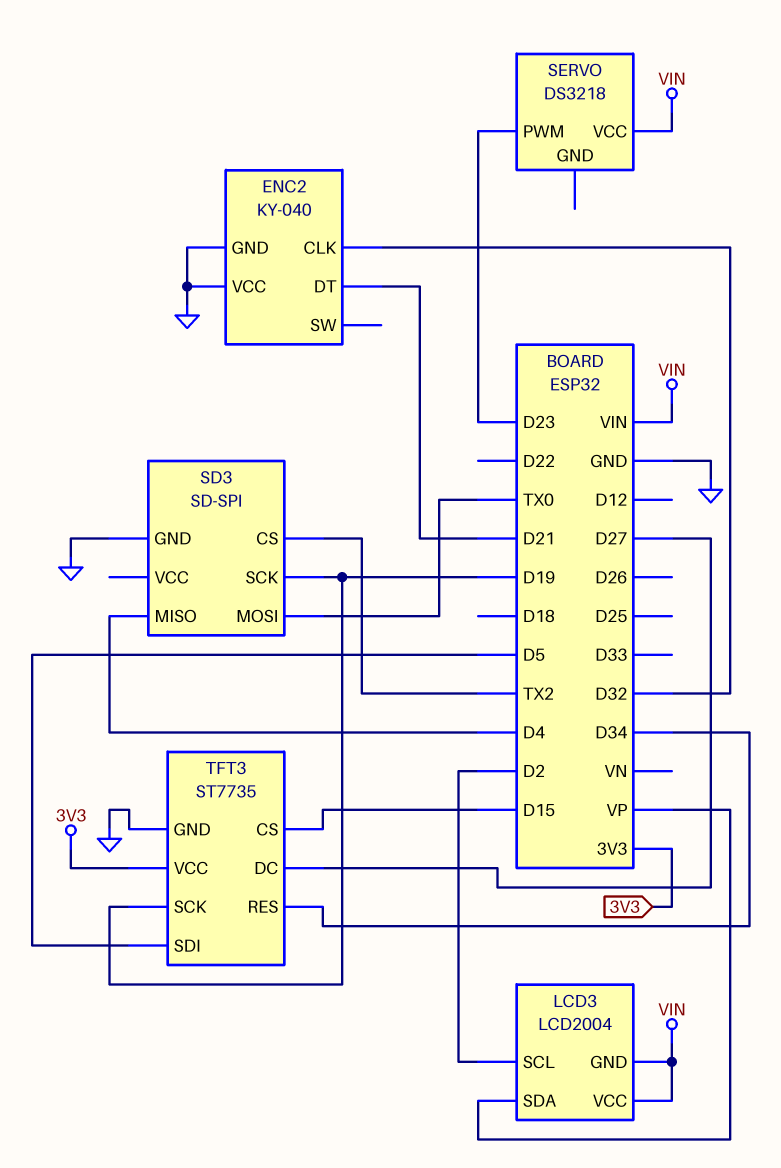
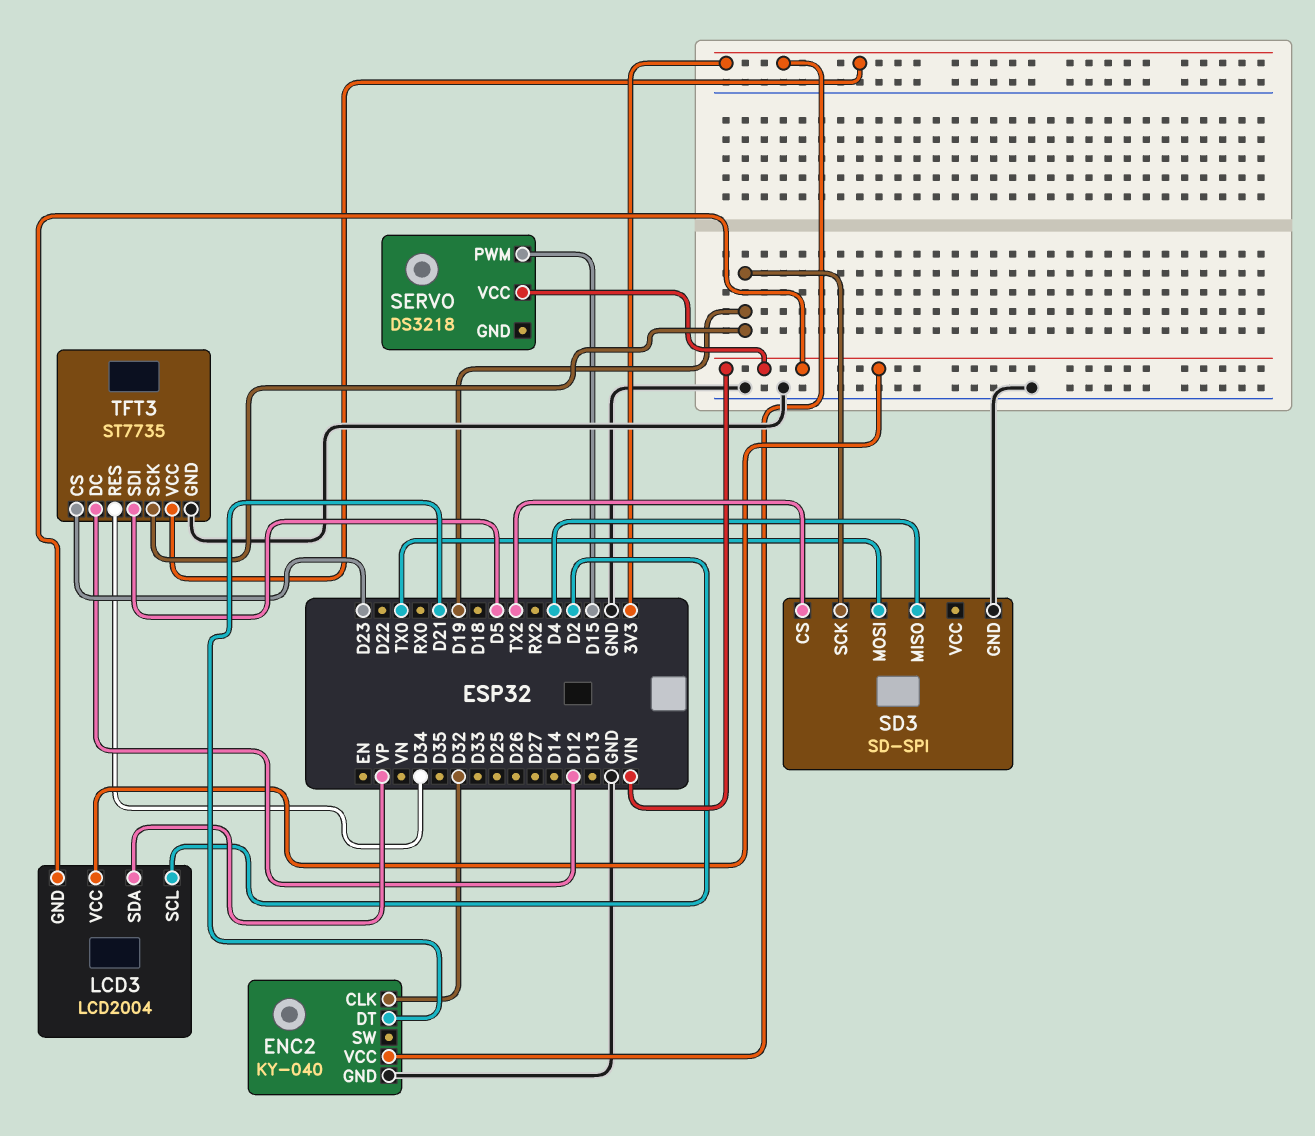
ENC2 pin VCC: GND -> 3V3
SERVO pin PWM: D23 -> D15
TFT3 pin CS: D15 -> D23
TFT3 pin DC: D27 -> D12

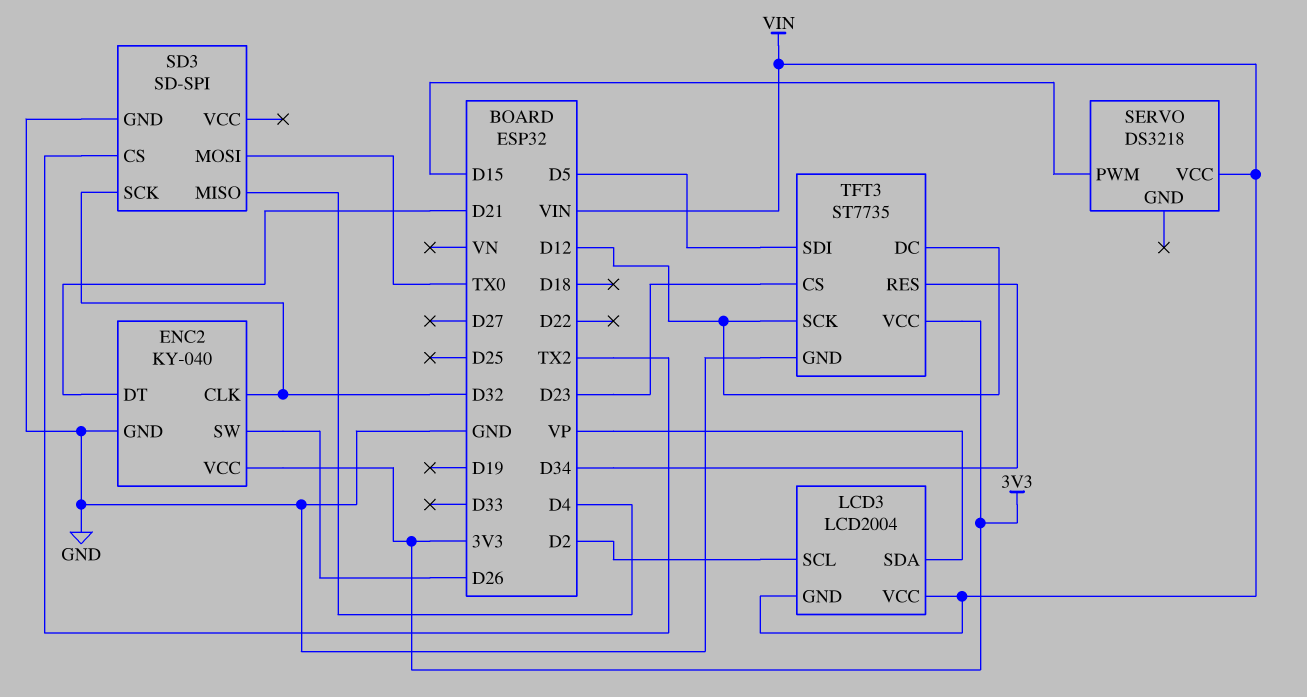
ENC2 pin SW: none -> D26
SD3 pin SCK: D19 -> D32
TFT3 pin SCK: D19 -> D12

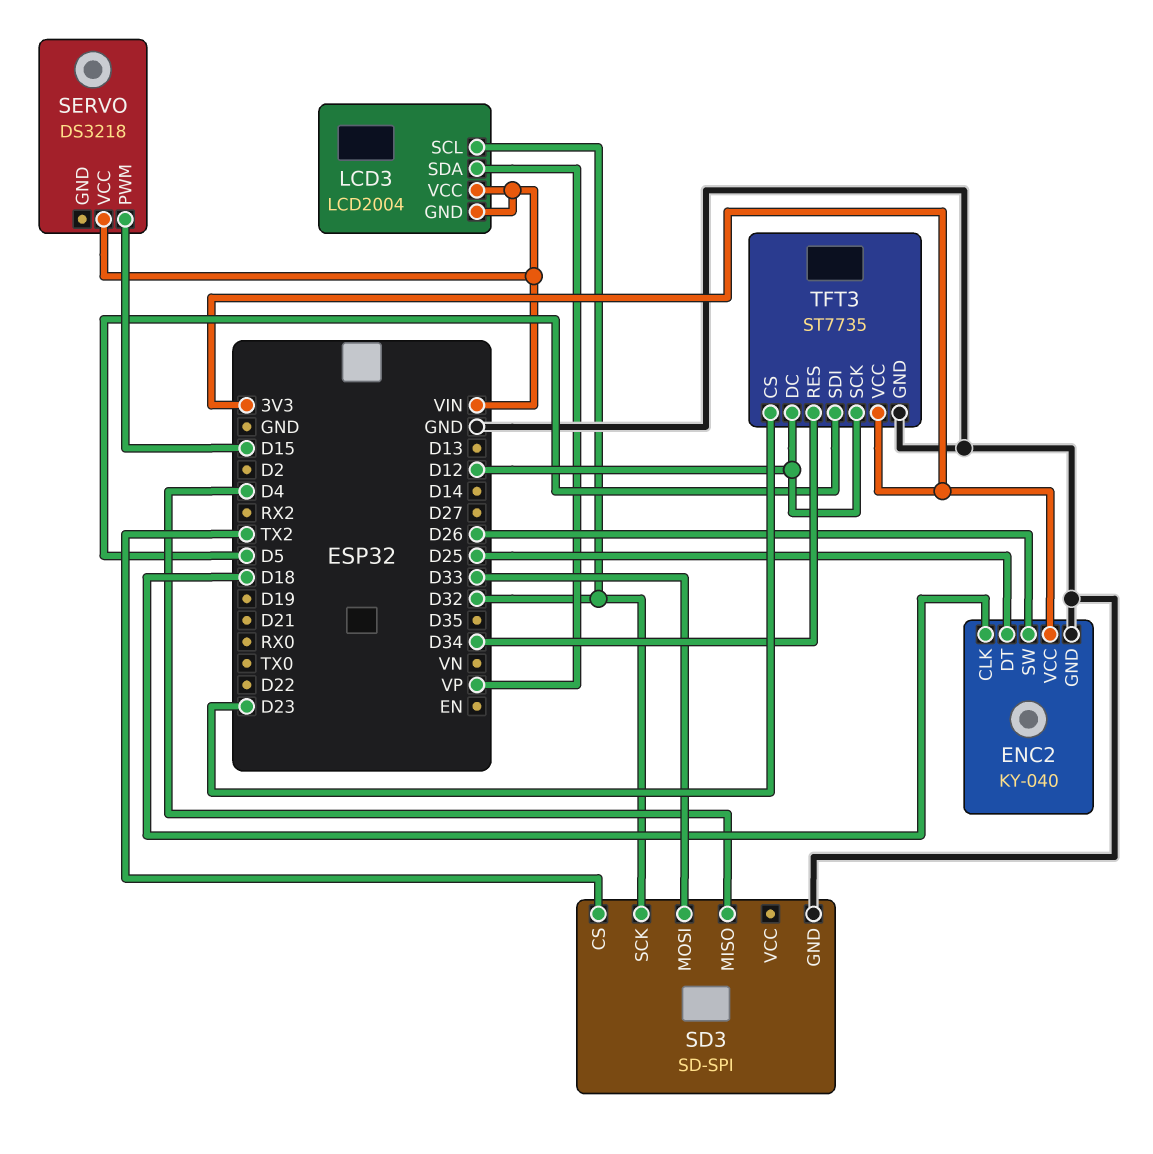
ENC2 pin CLK: D32 -> D18
ENC2 pin DT: D21 -> D25
LCD3 pin SCL: D2 -> D32
SD3 pin MOSI: TX0 -> D33

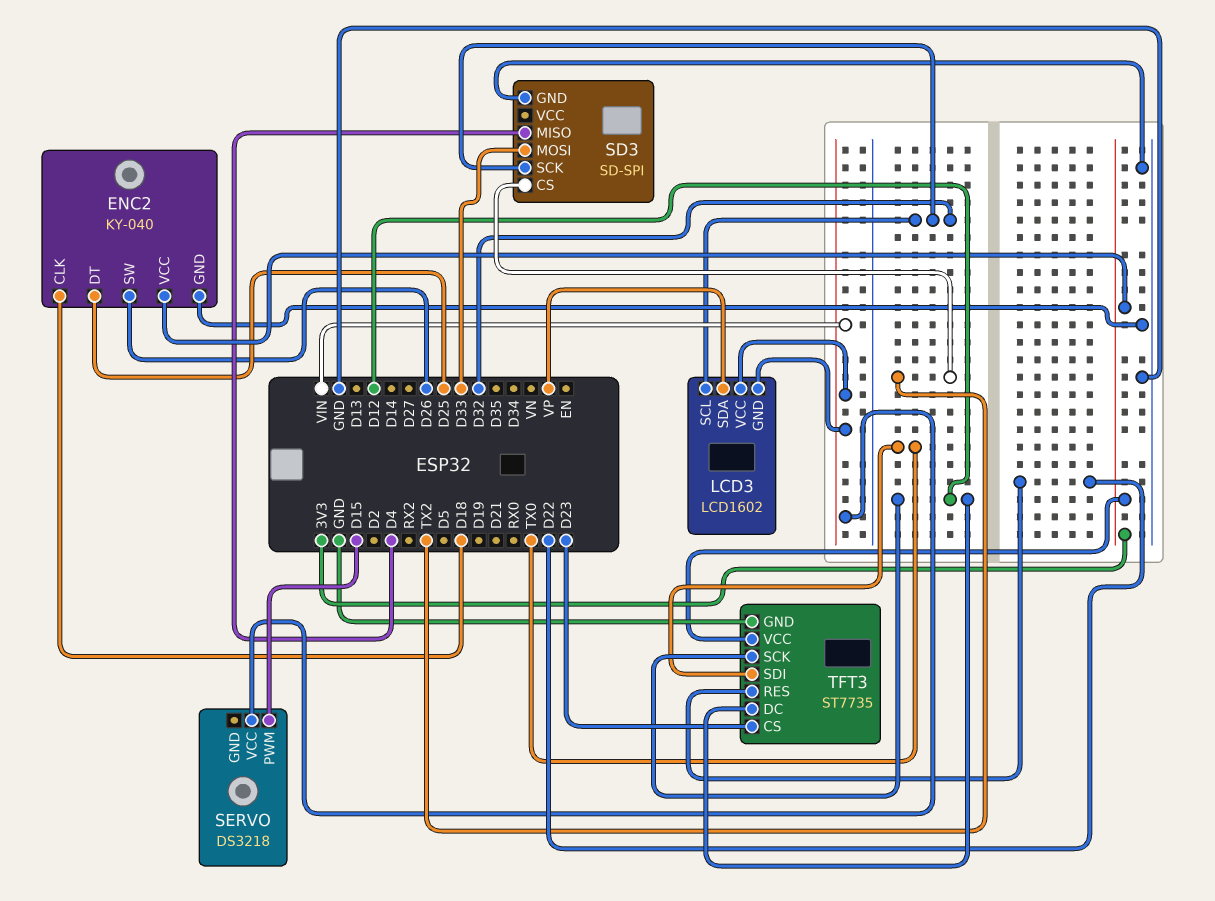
LCD3: LCD2004 -> LCD1602
TFT3 pin RES: D34 -> D22
TFT3 pin SDI: D5 -> TX0

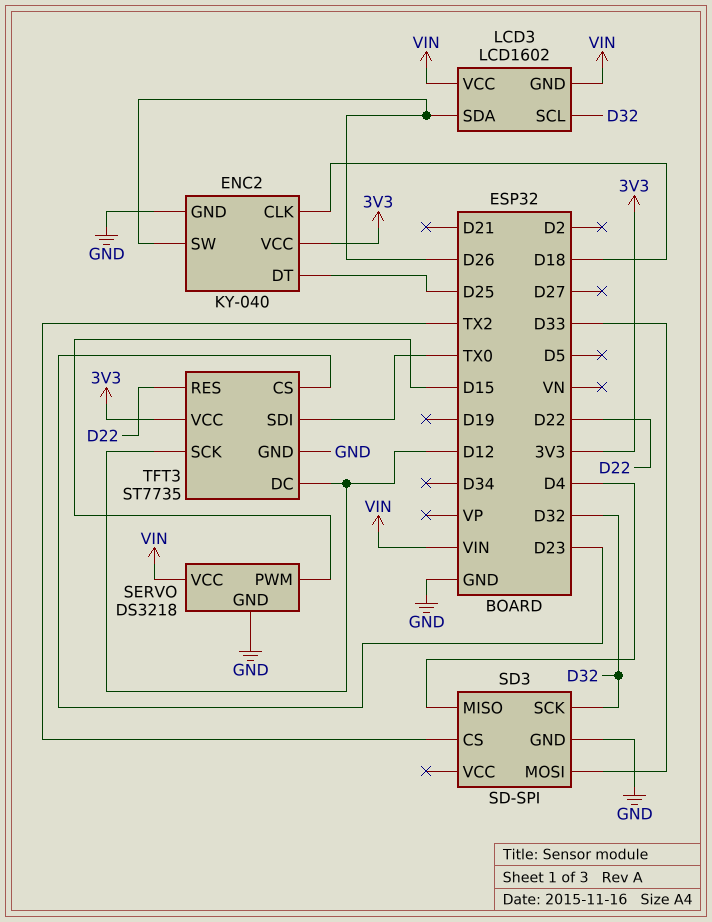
LCD3 pin SDA: VP -> D26
SERVO pin GND: none -> GND

